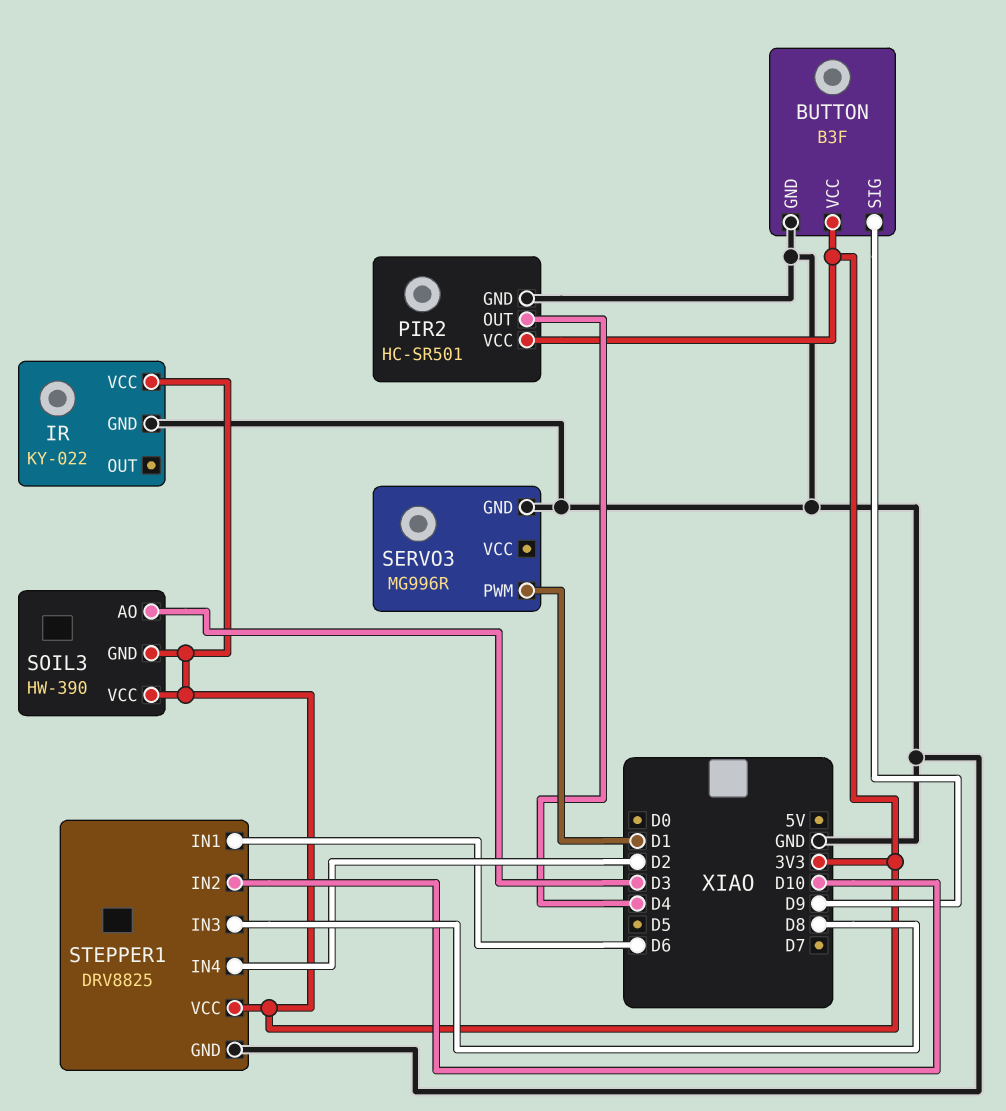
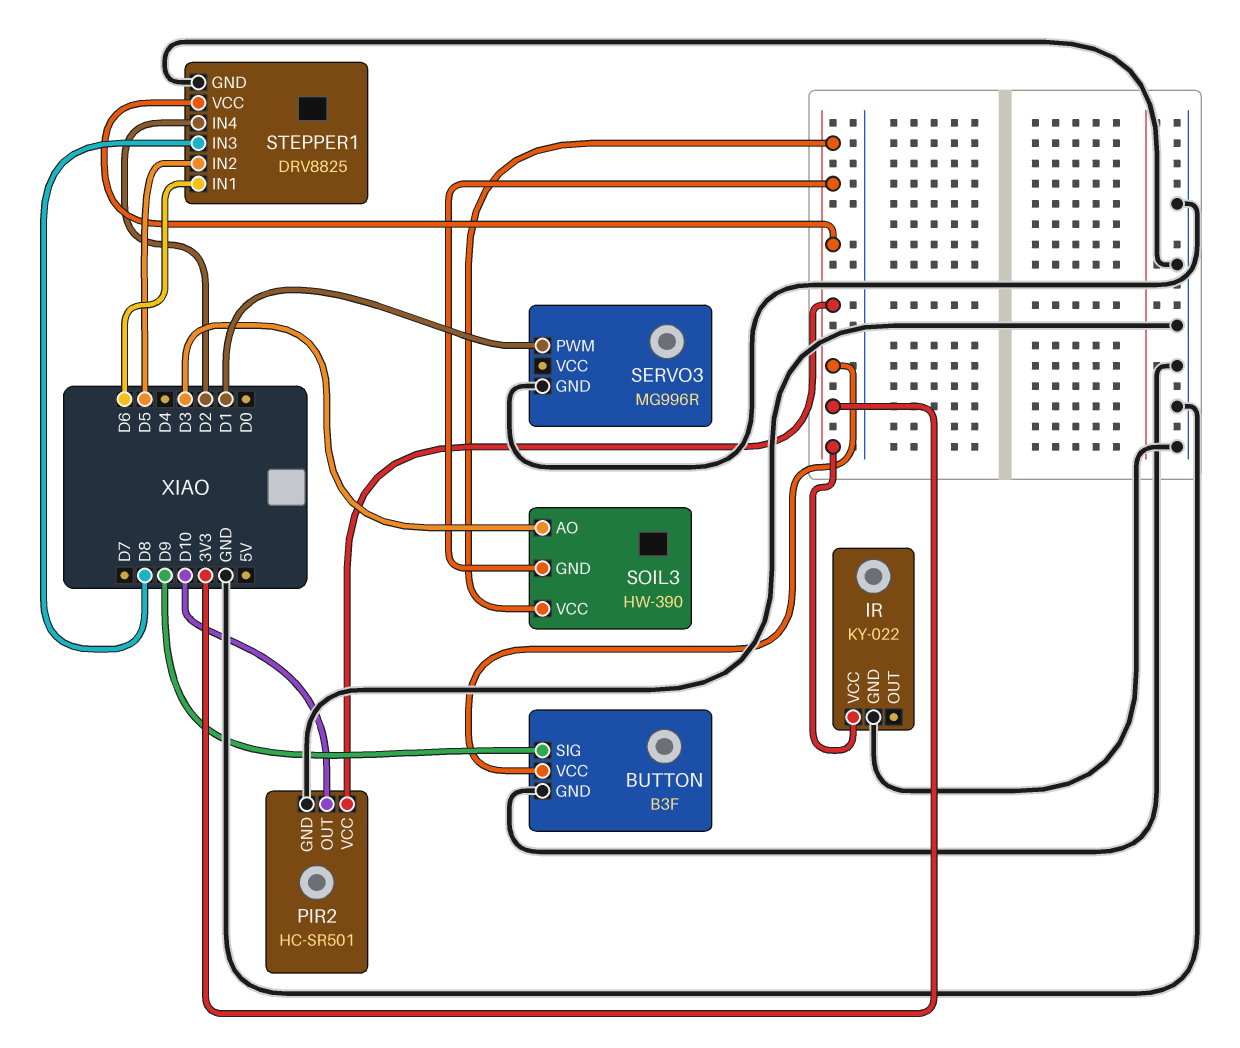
PIR2 pin OUT: D4 -> D10
STEPPER1 pin IN2: D10 -> D5

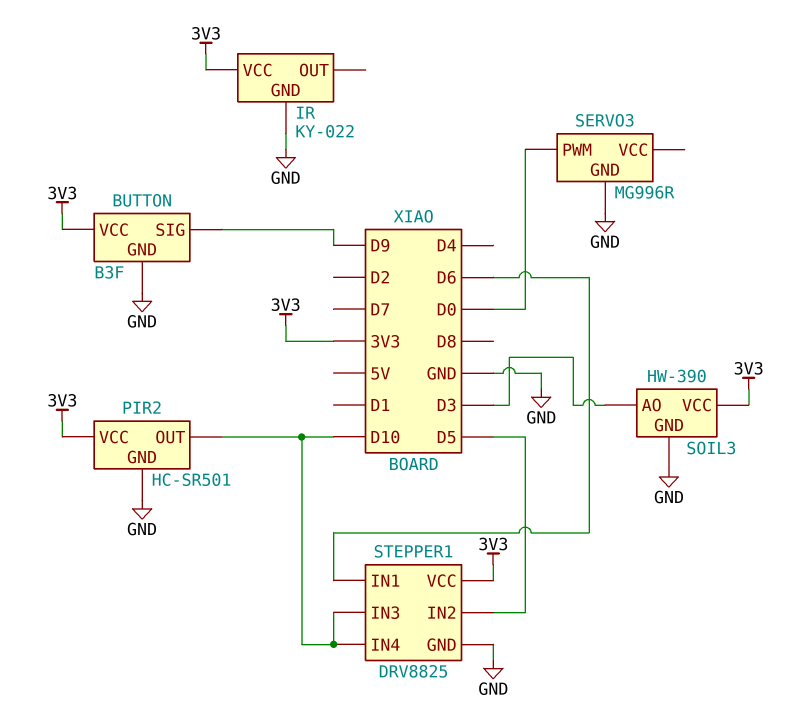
SERVO3 pin PWM: D1 -> D0
SOIL3 pin GND: 3V3 -> GND
STEPPER1 pin IN3: D8 -> D10
STEPPER1 pin IN4: D2 -> D10

